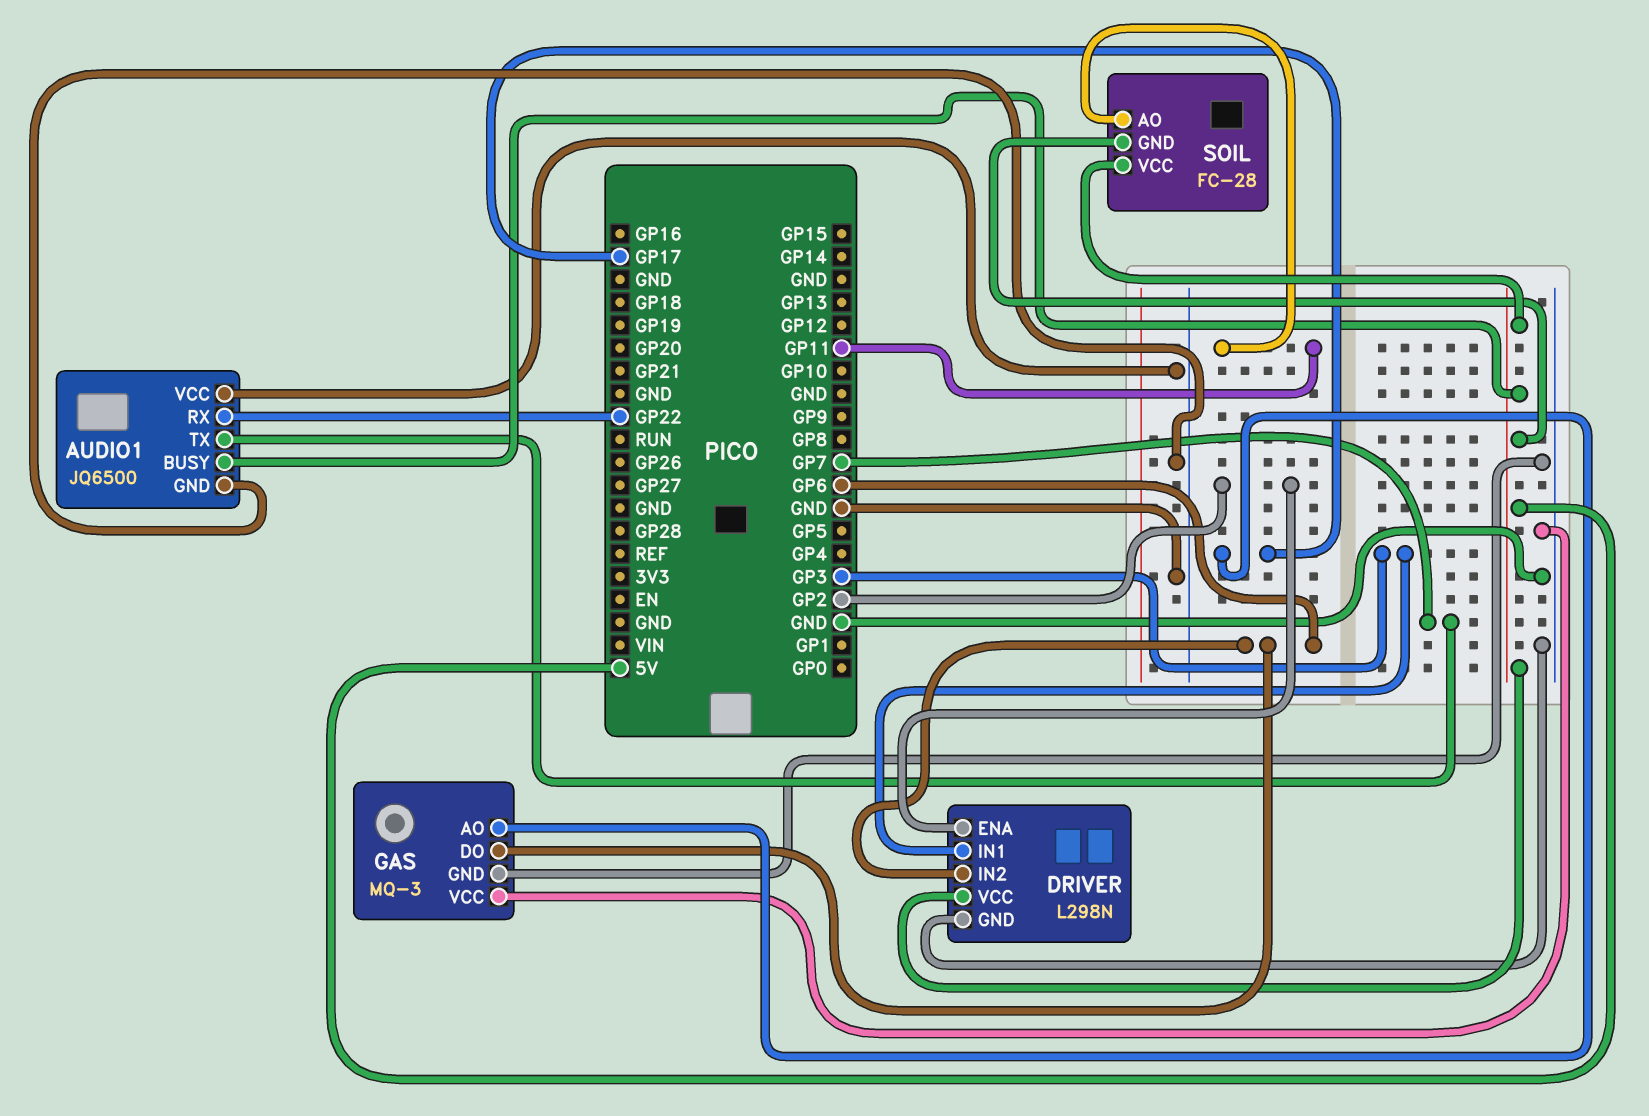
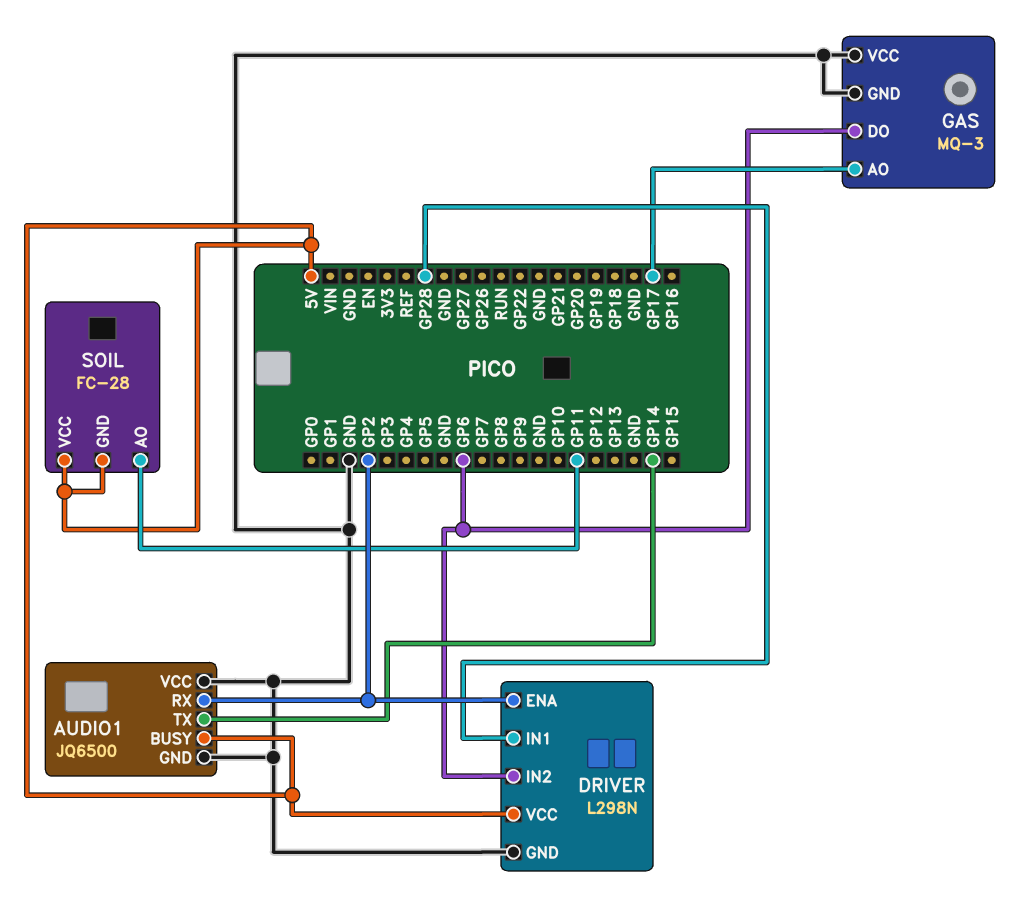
AUDIO1 pin RX: GP22 -> GP2
AUDIO1 pin TX: GP7 -> GP14
DRIVER pin IN1: GP3 -> GP28

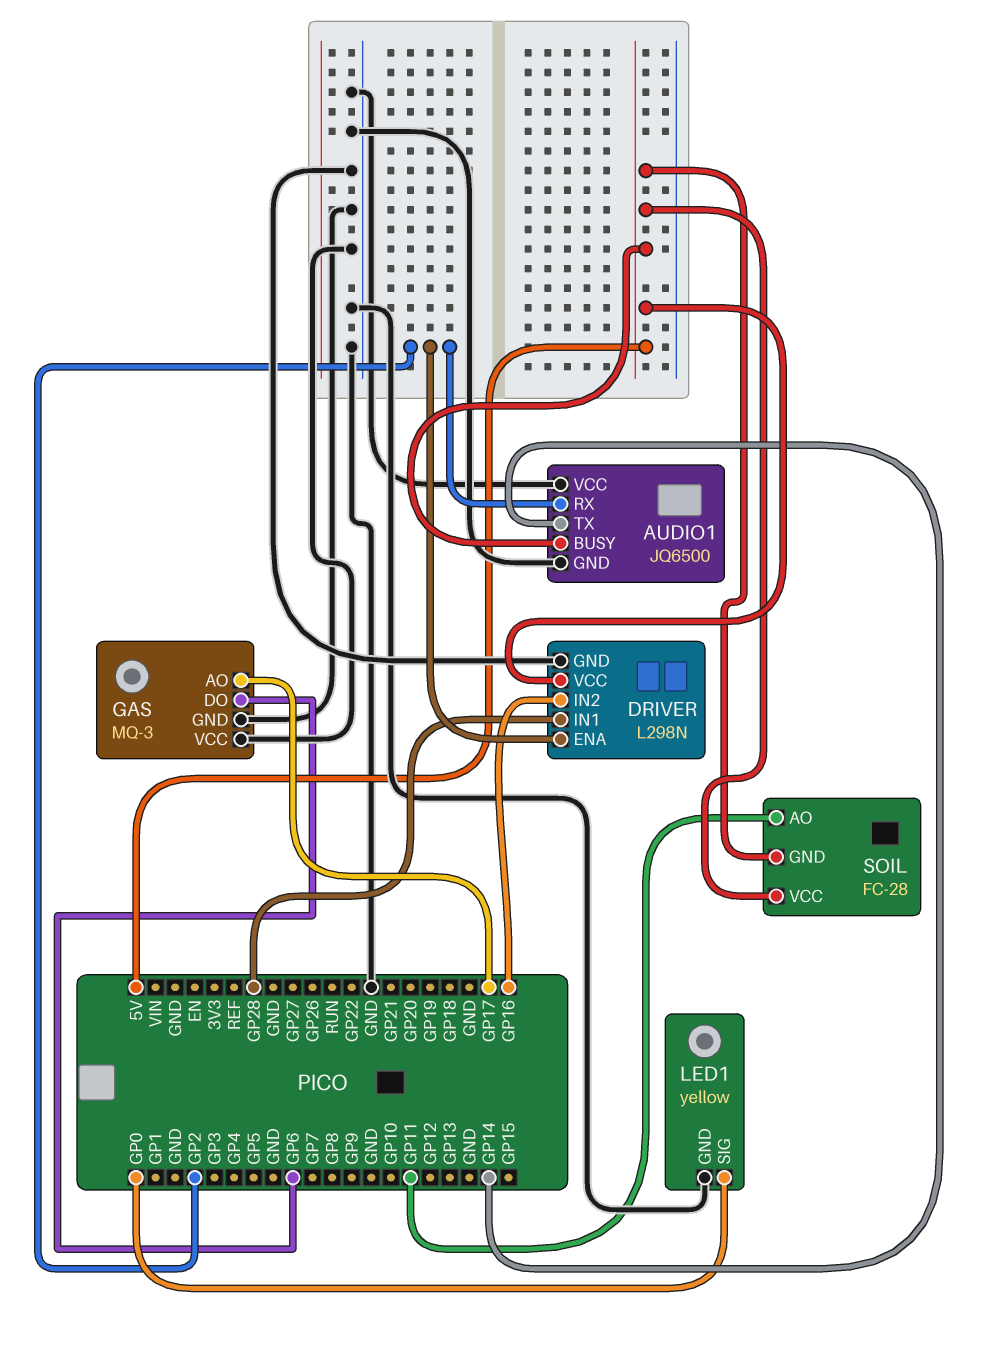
DRIVER pin IN2: GP6 -> GP16
LED1: none -> yellow
LED1 pin GND: none -> GND
LED1 pin SIG: none -> GP0

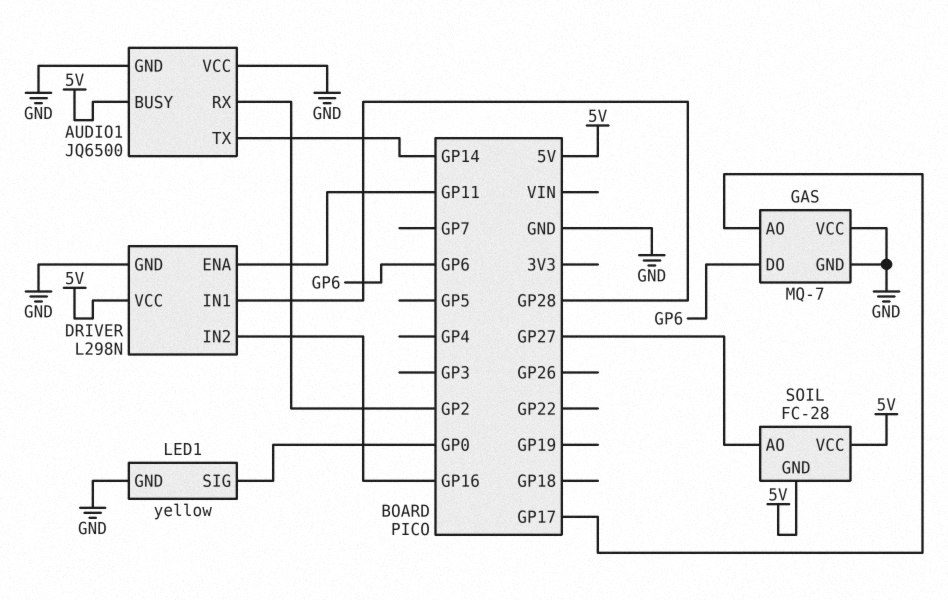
DRIVER pin ENA: GP2 -> GP11
GAS: MQ-3 -> MQ-7
SOIL pin AO: GP11 -> GP27

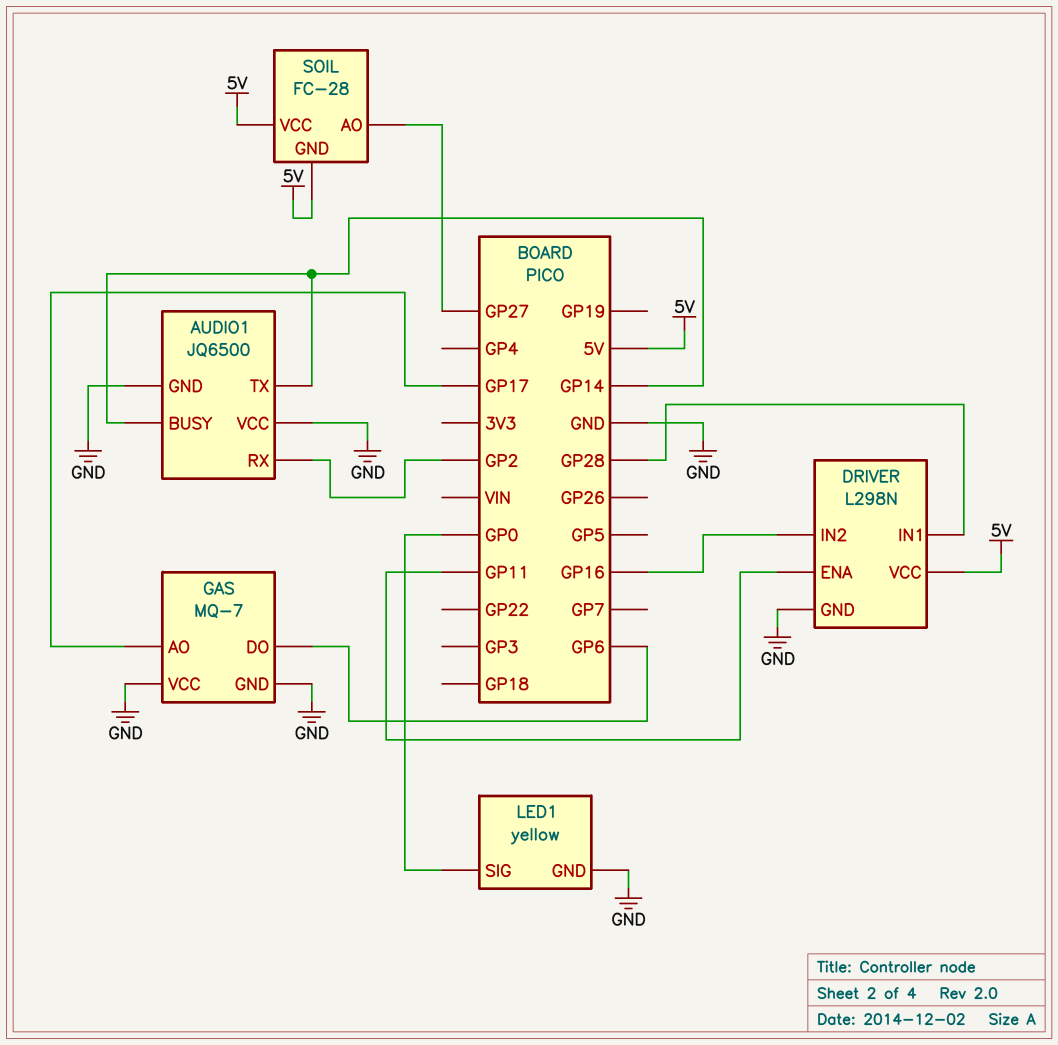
AUDIO1 pin BUSY: 5V -> GP14

